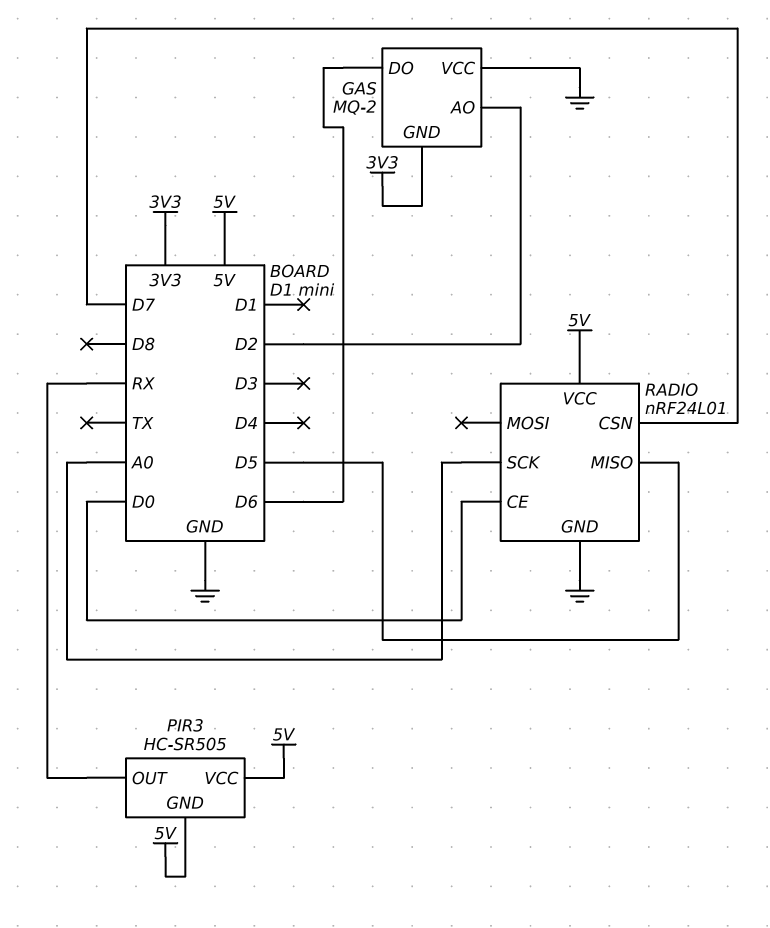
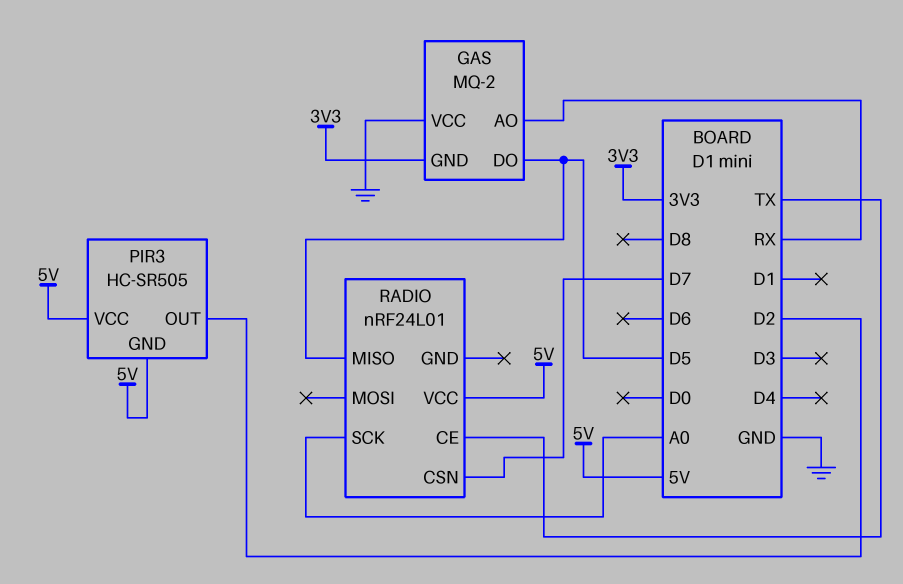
GAS pin AO: D2 -> RX
GAS pin DO: D6 -> D5
PIR3 pin OUT: RX -> D2
RADIO pin CE: D0 -> TX
RADIO pin GND: GND -> none

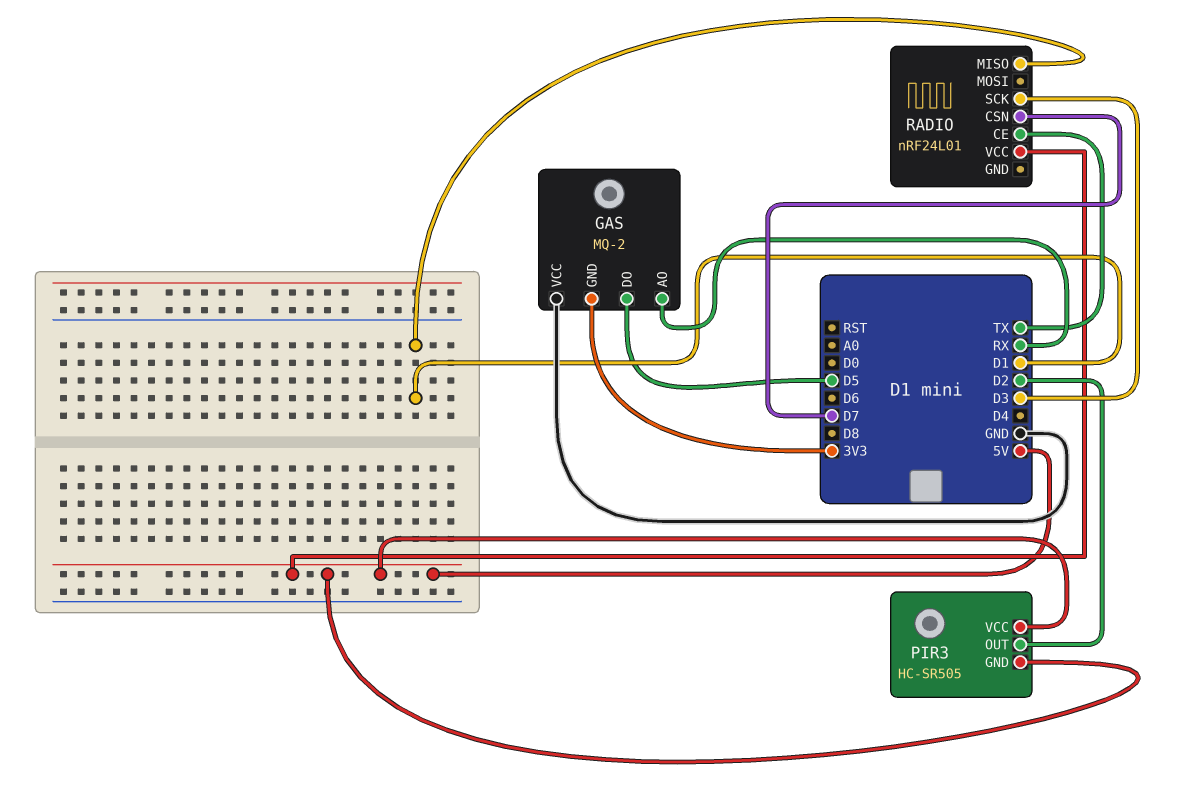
RADIO pin MISO: D5 -> D1
RADIO pin SCK: A0 -> D3

